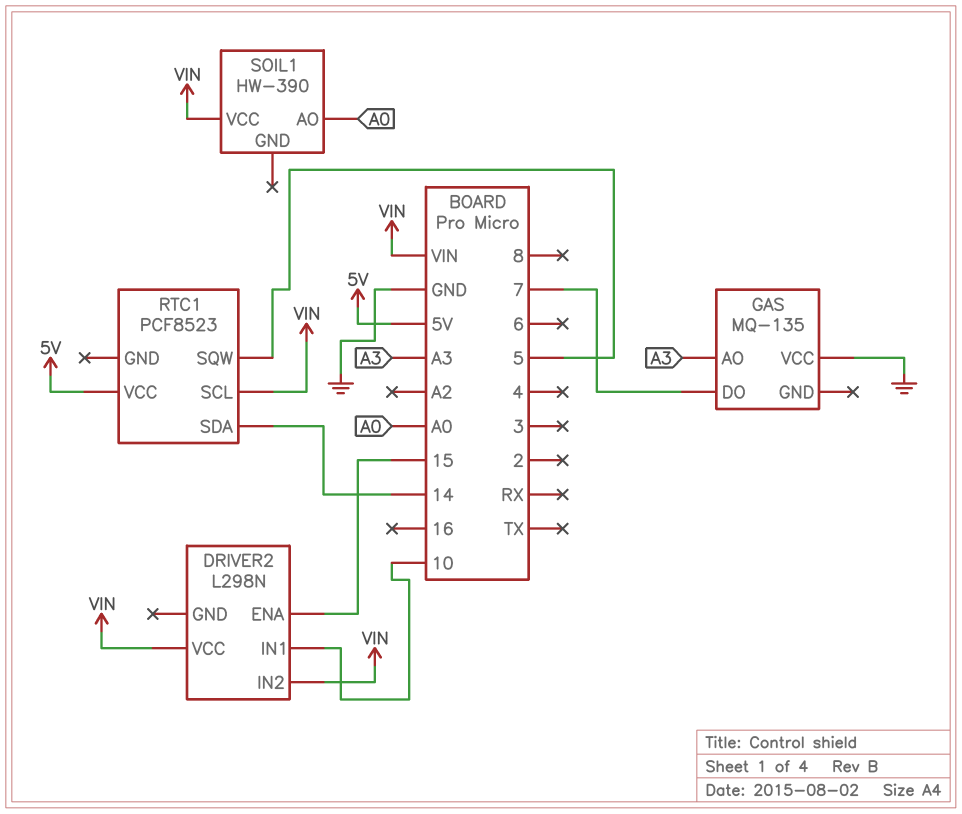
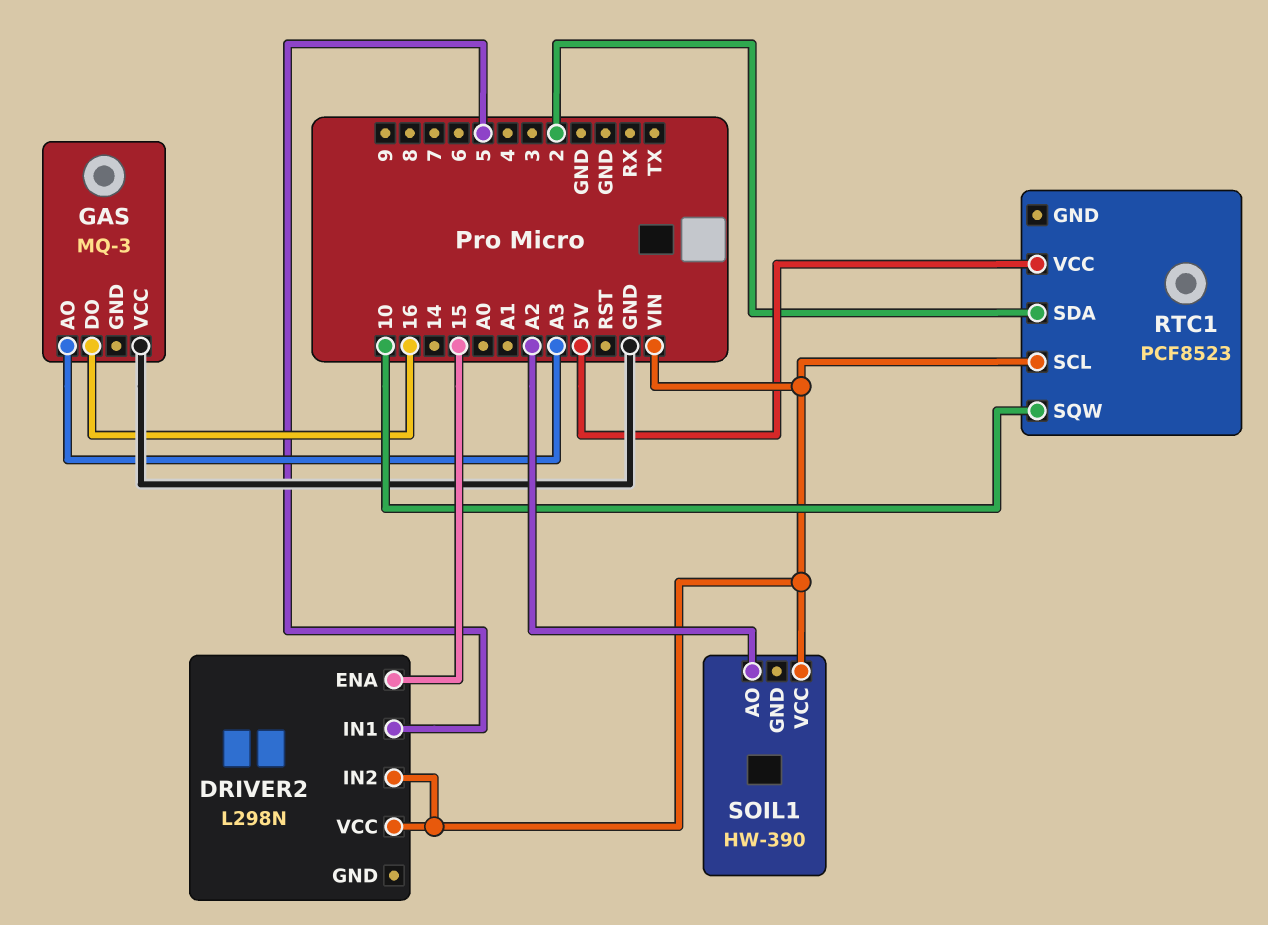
DRIVER2 pin IN1: 10 -> 5
GAS: MQ-135 -> MQ-3
GAS pin DO: 7 -> 16
RTC1 pin SDA: 14 -> 2
RTC1 pin SQW: 5 -> 10
SOIL1 pin AO: A0 -> A2

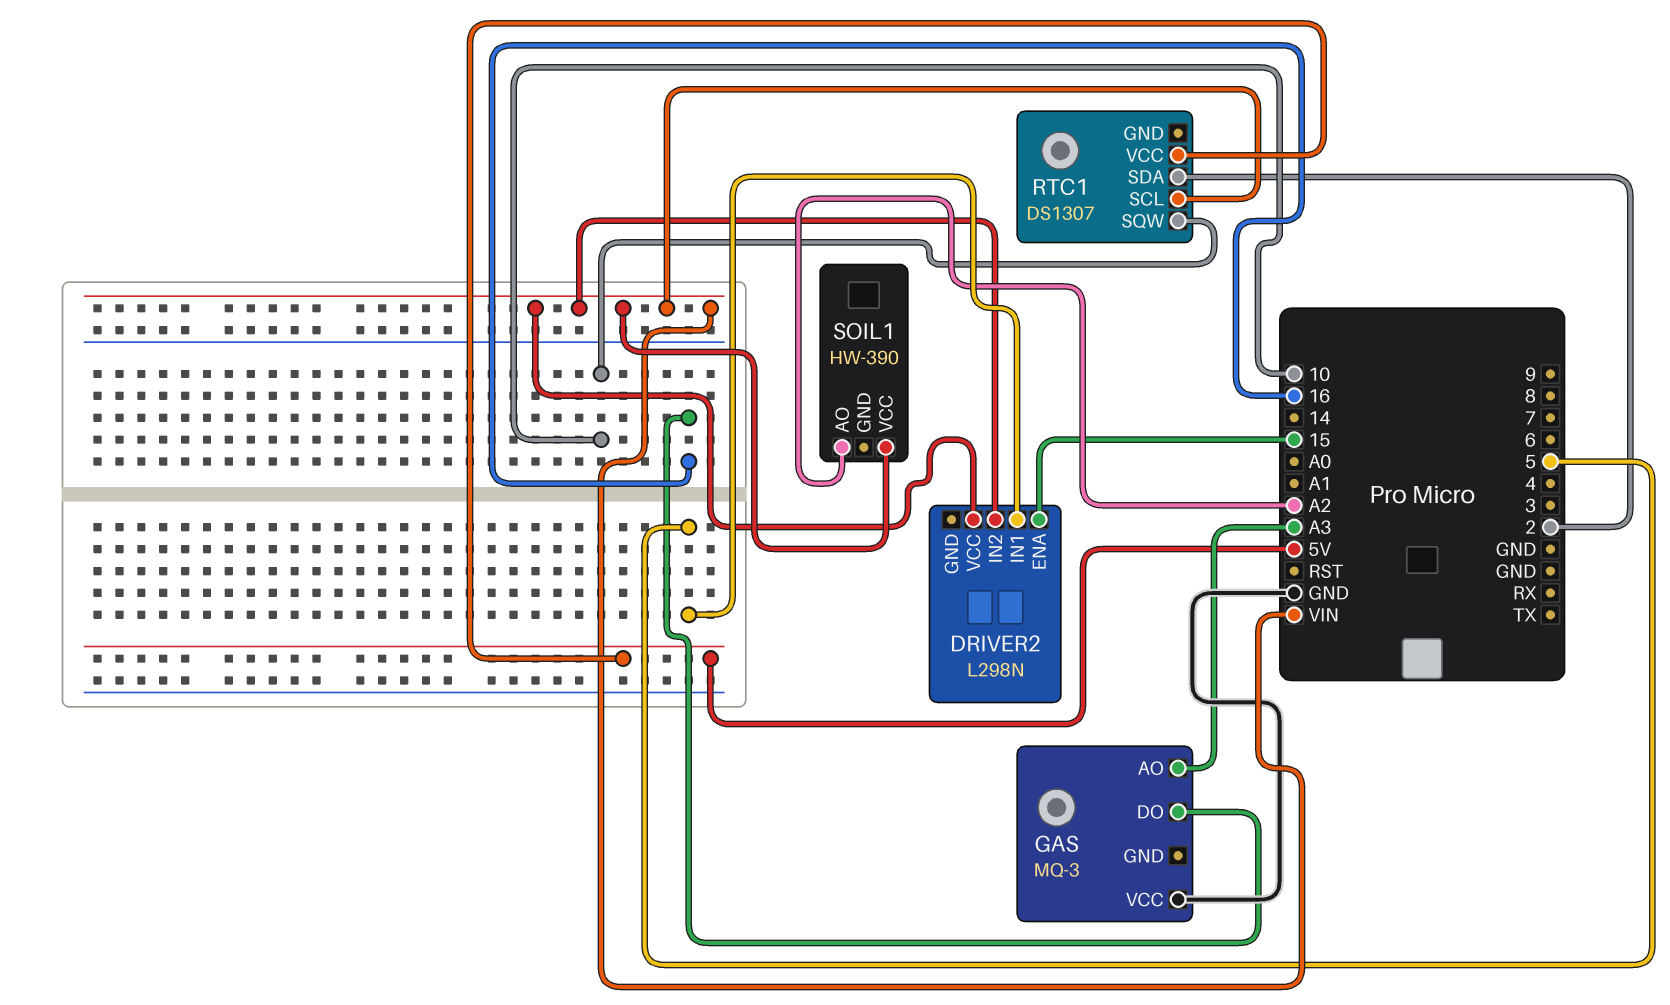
RTC1: PCF8523 -> DS1307

